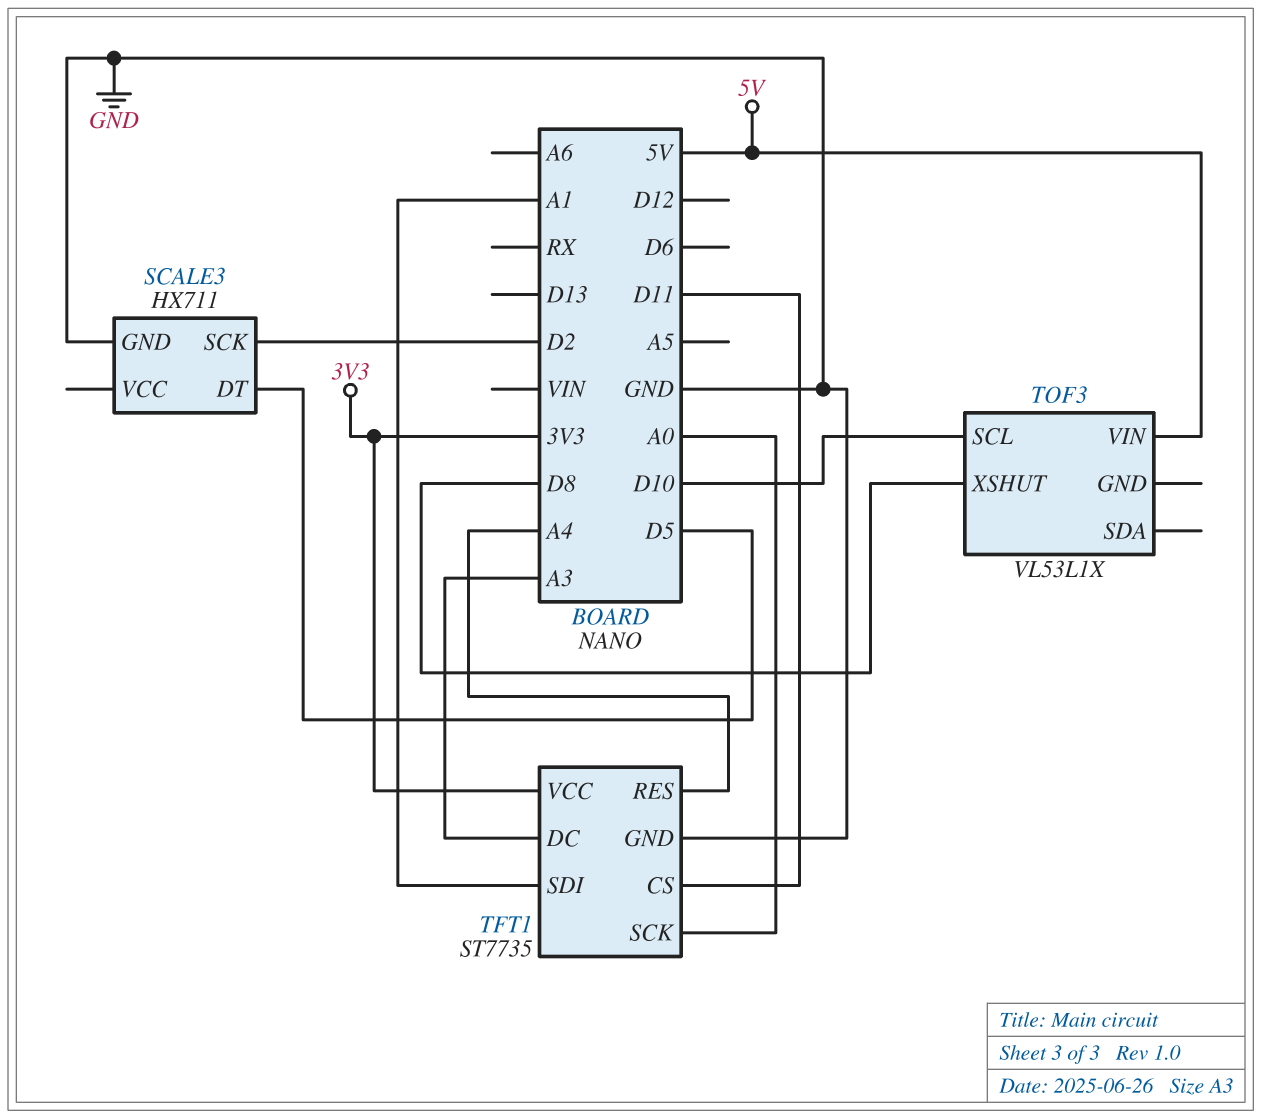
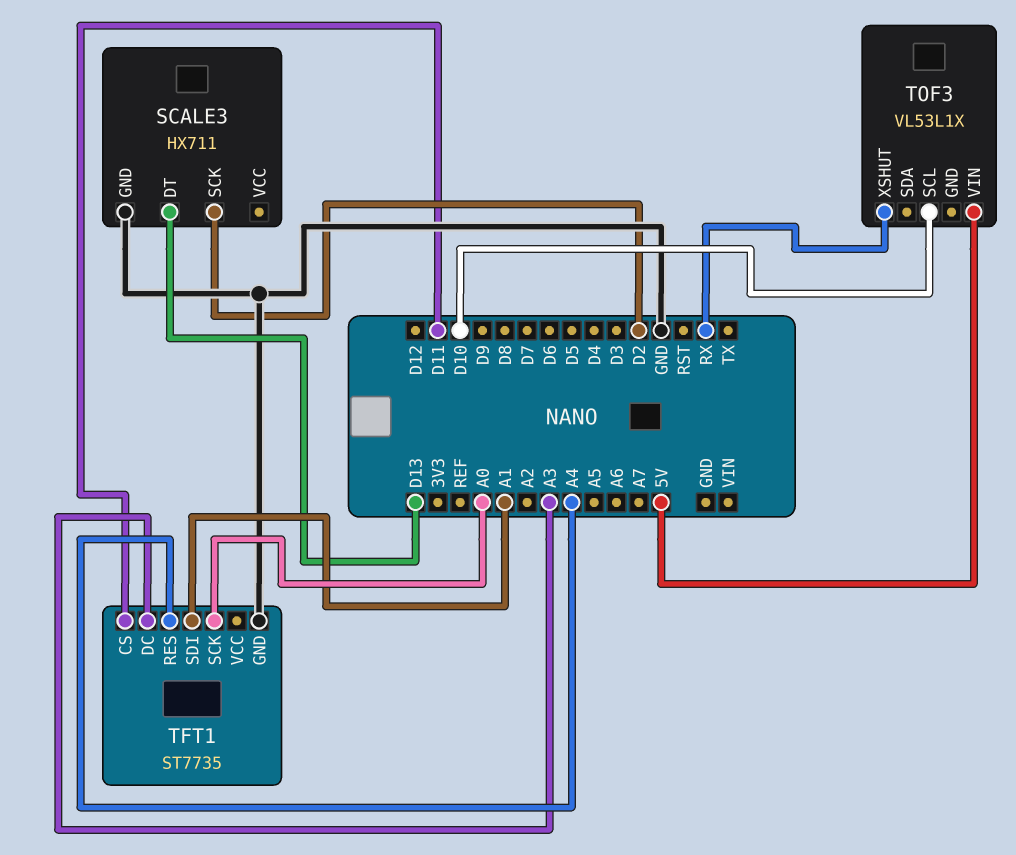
SCALE3 pin DT: D5 -> D13
TFT1 pin VCC: 3V3 -> none
TOF3 pin XSHUT: D8 -> RX

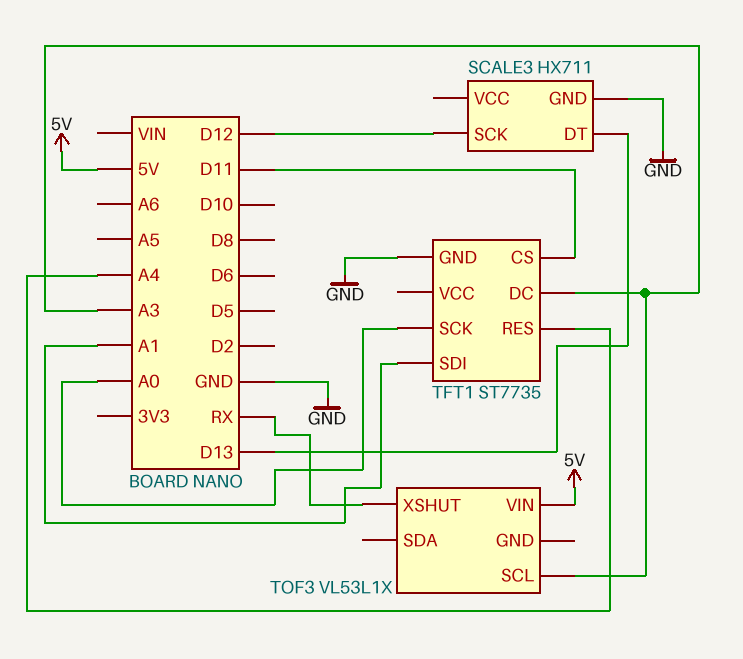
SCALE3 pin SCK: D2 -> D12
TOF3 pin SCL: D10 -> A3

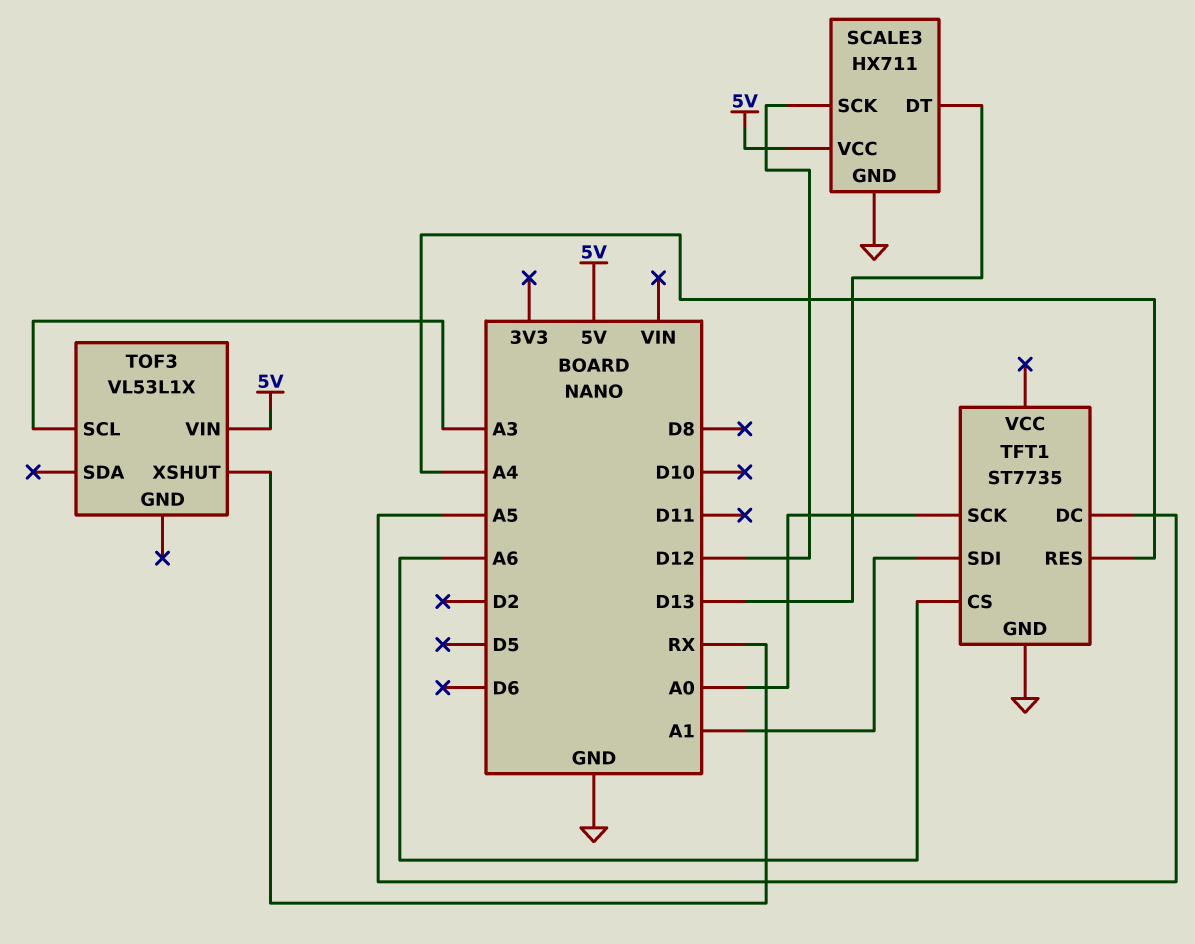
SCALE3 pin VCC: none -> 5V
TFT1 pin CS: D11 -> A6
TFT1 pin DC: A3 -> A5

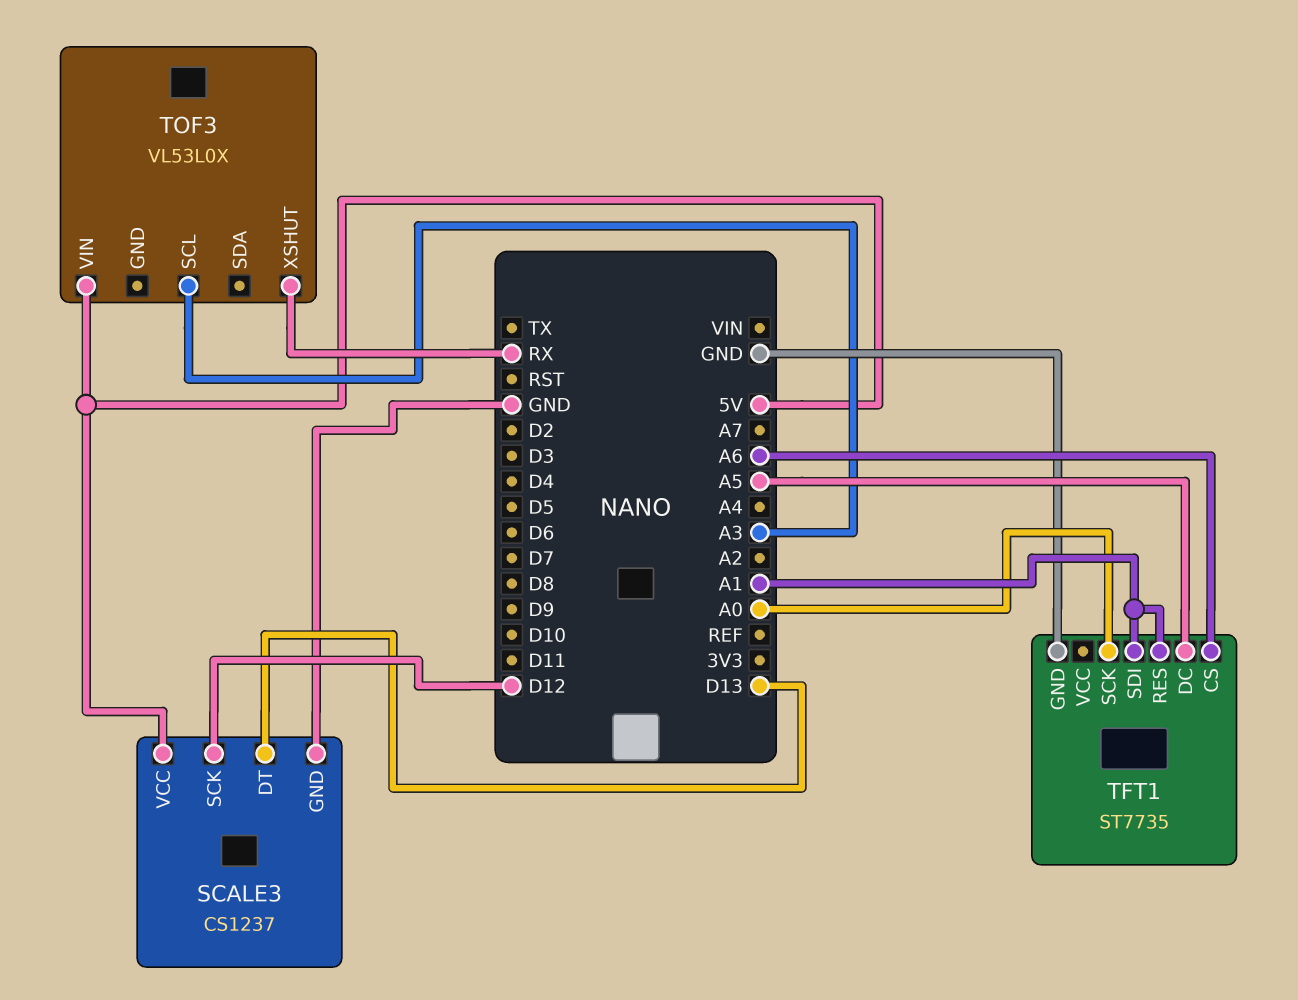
SCALE3: HX711 -> CS1237
TFT1 pin RES: A4 -> A1
TOF3: VL53L1X -> VL53L0X

